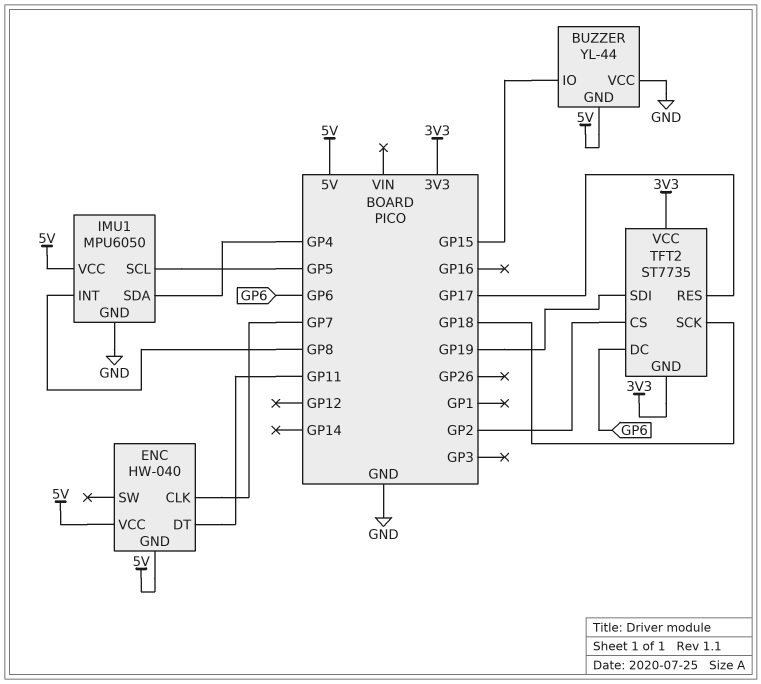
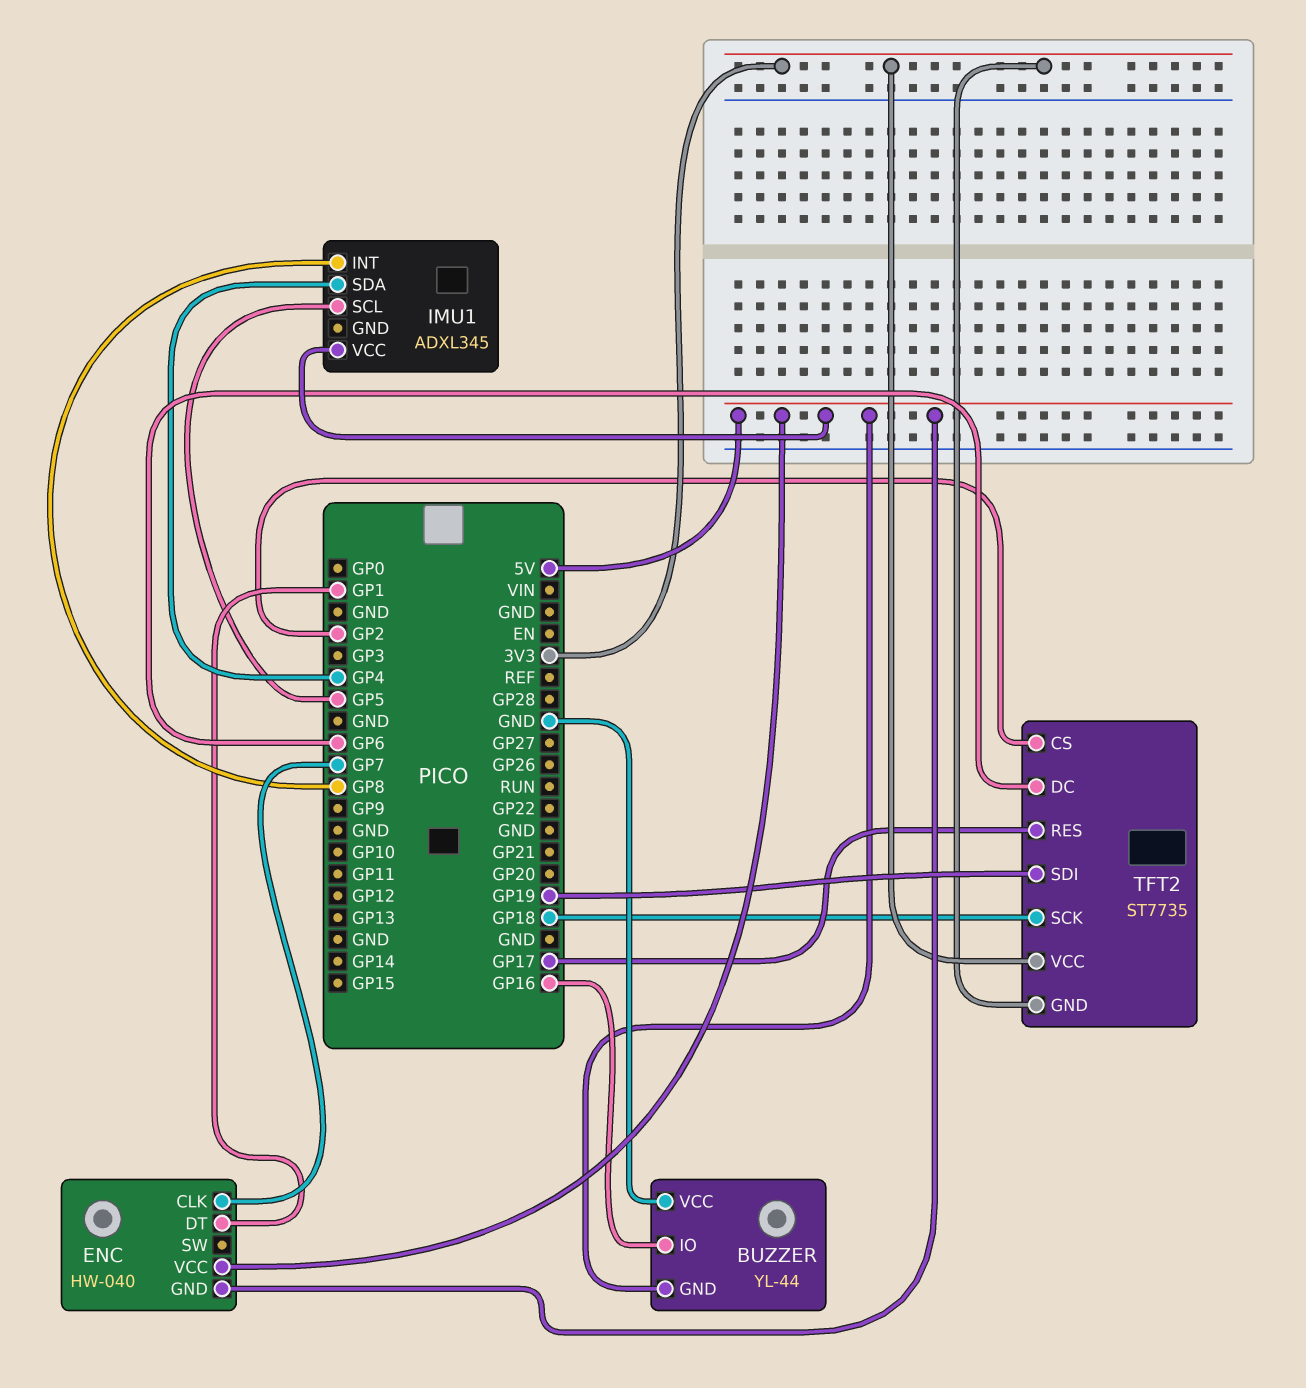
BUZZER pin IO: GP15 -> GP16
ENC pin DT: GP11 -> GP1
IMU1: MPU6050 -> ADXL345
IMU1 pin GND: GND -> none

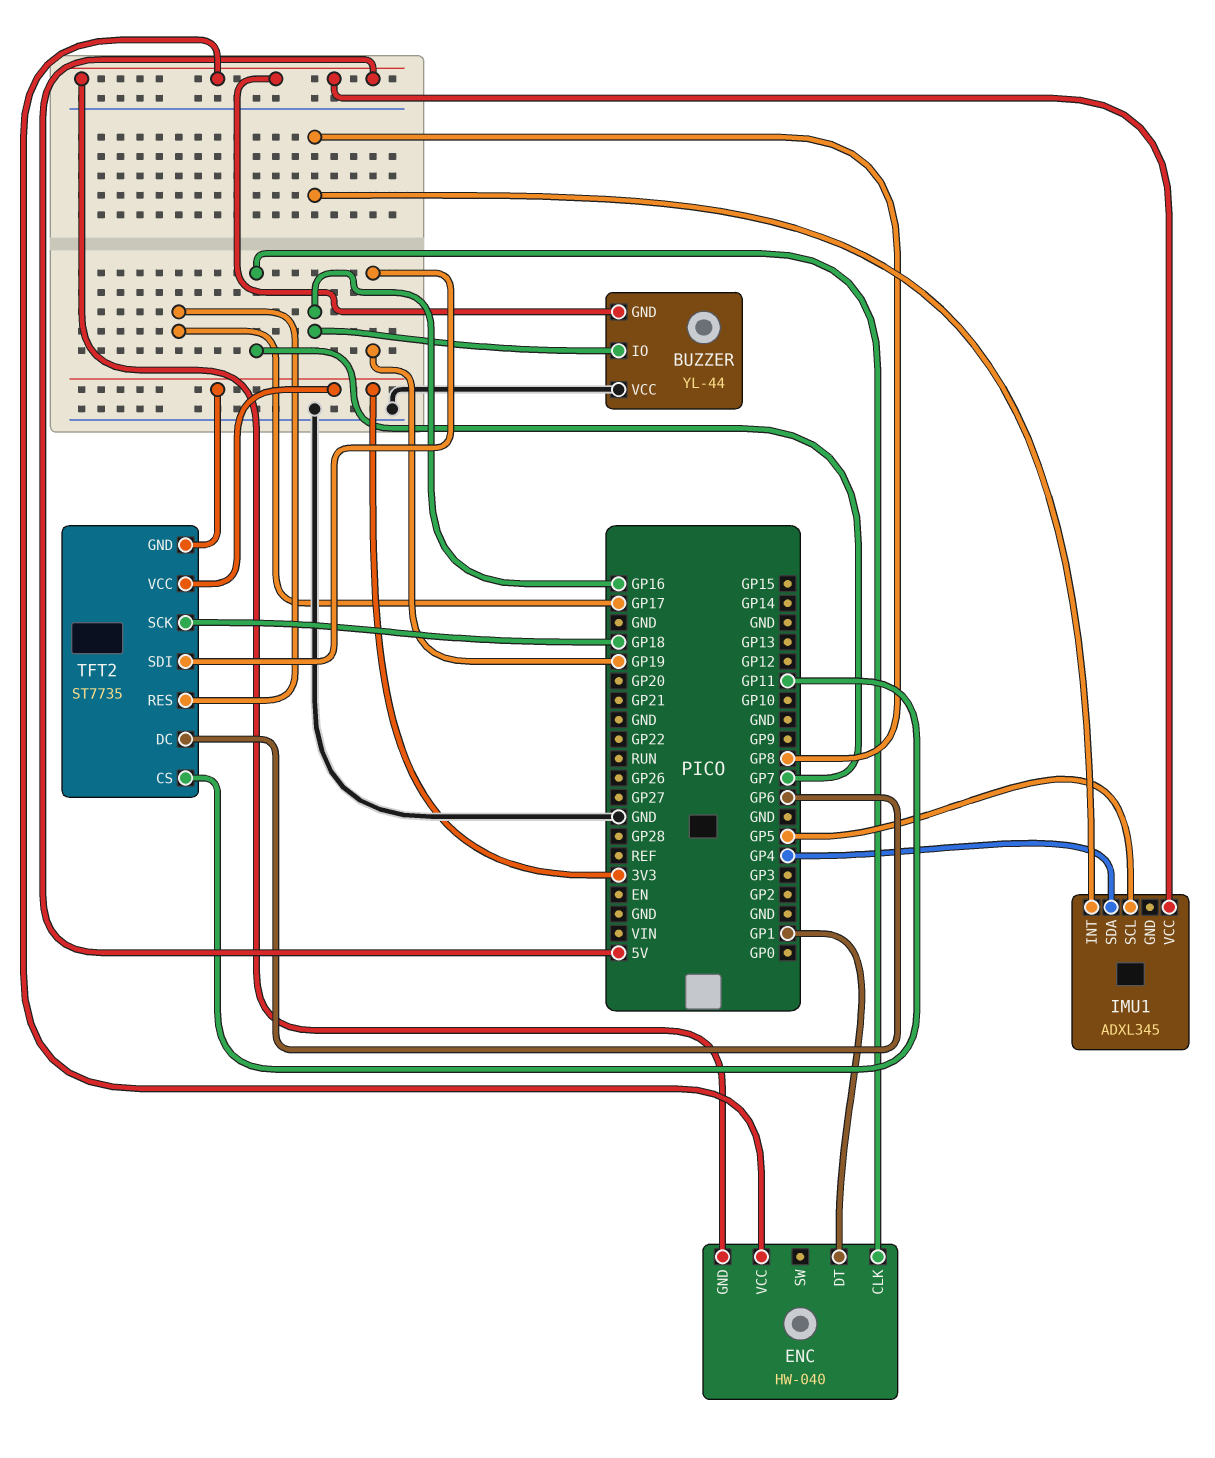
TFT2 pin CS: GP2 -> GP11

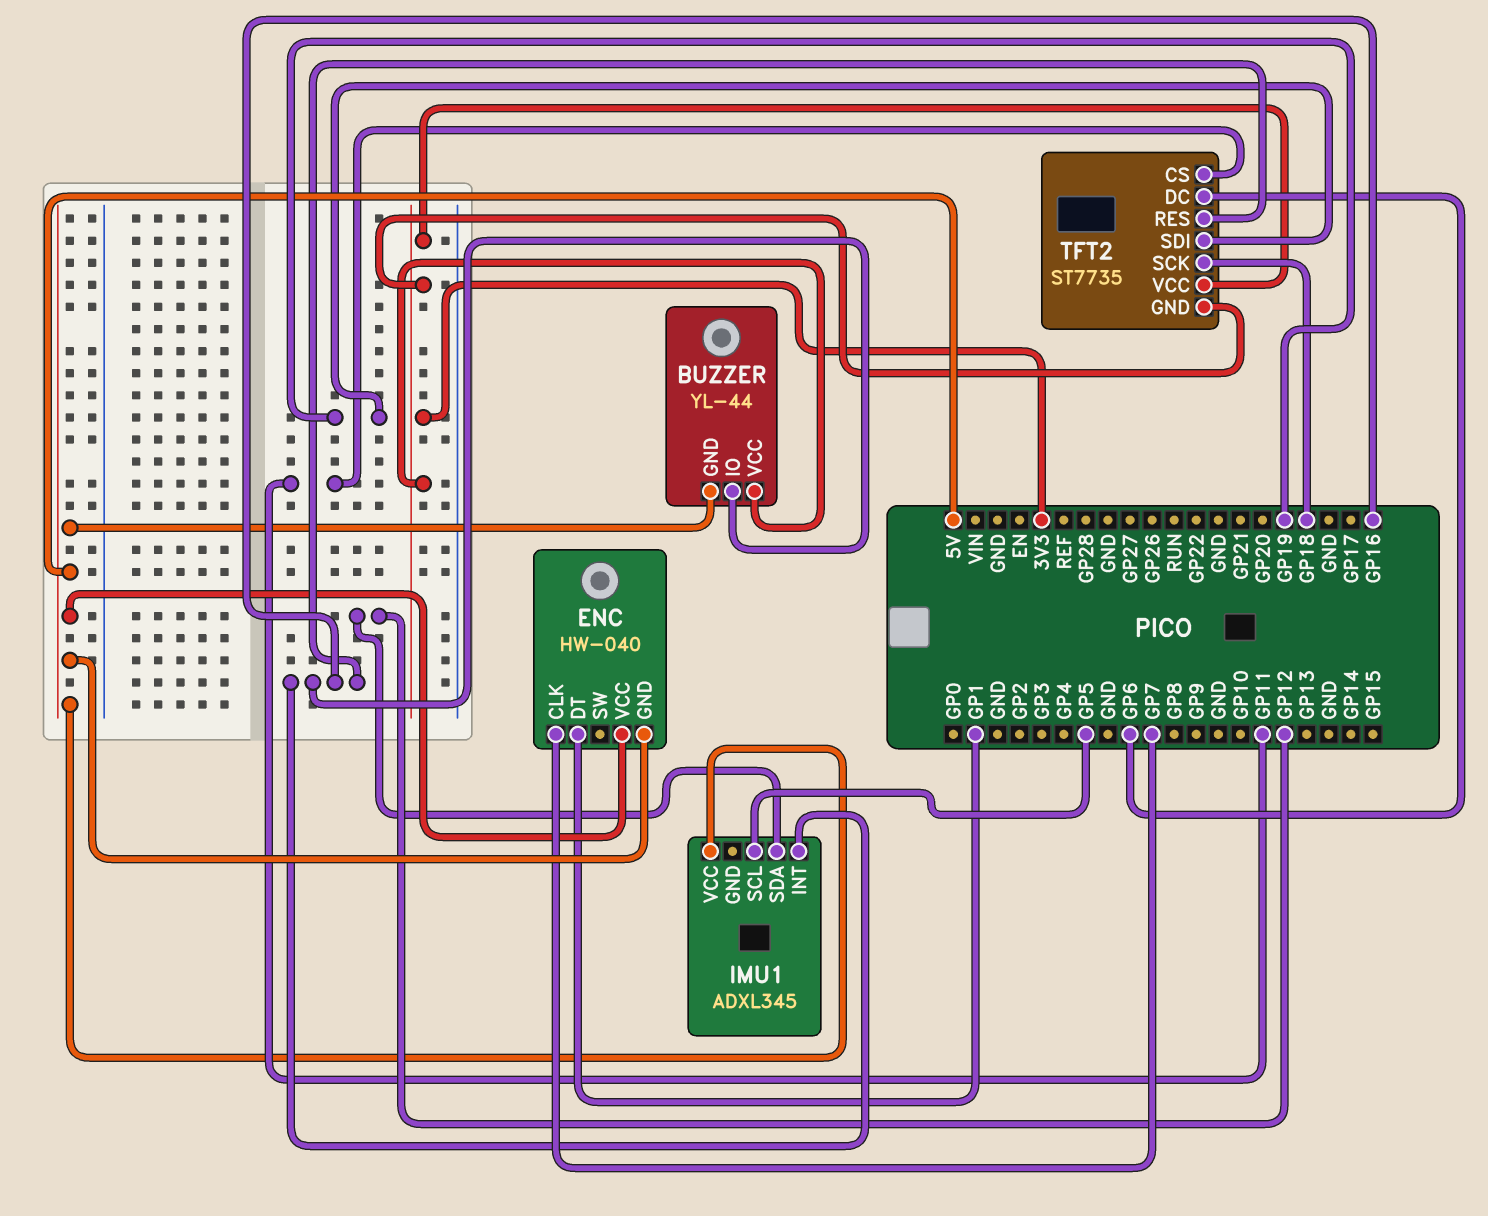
BUZZER pin VCC: GND -> 3V3
IMU1 pin INT: GP8 -> GP16
IMU1 pin SDA: GP4 -> GP12
TFT2 pin RES: GP17 -> GP16

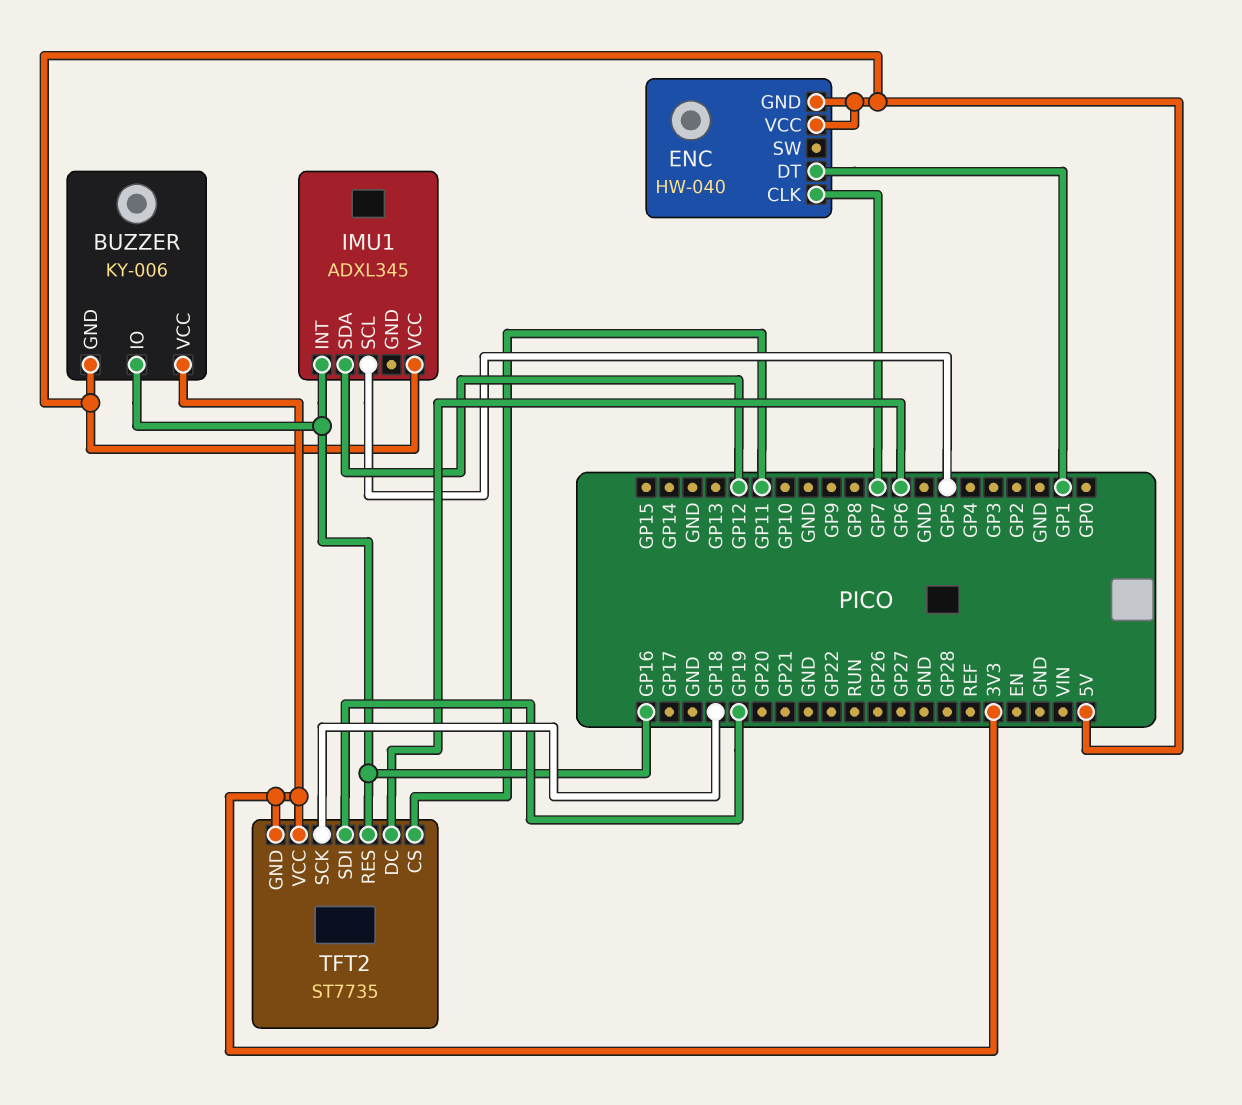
BUZZER: YL-44 -> KY-006

